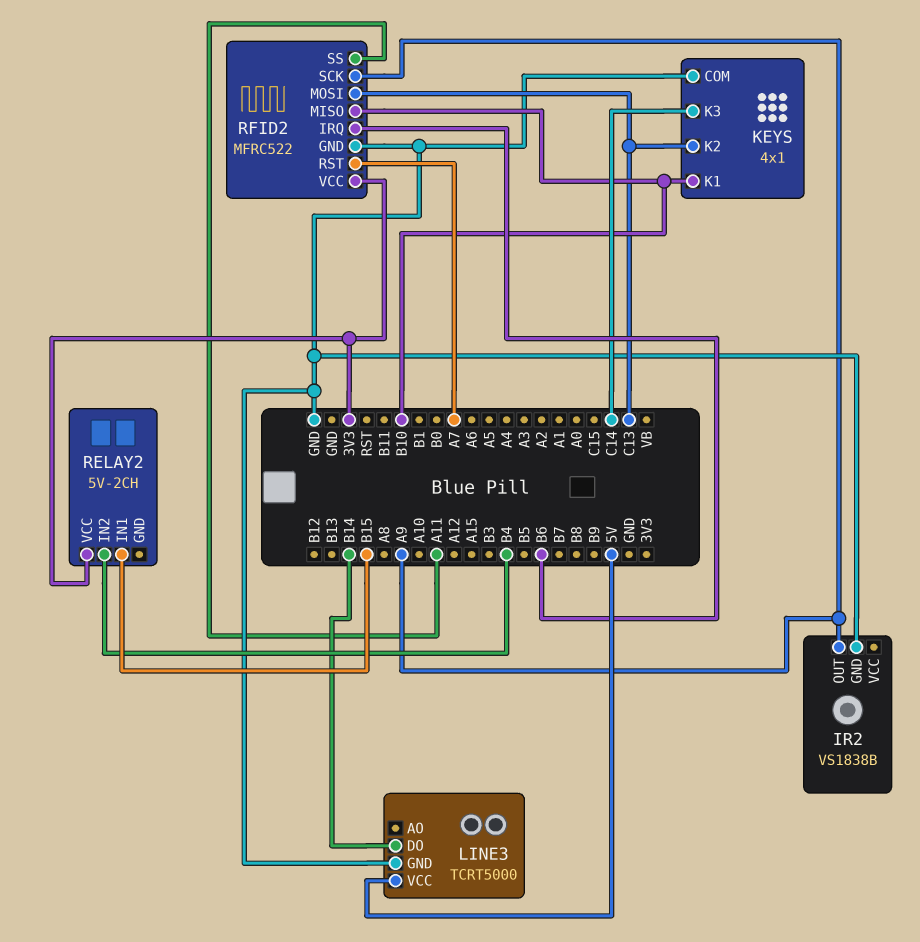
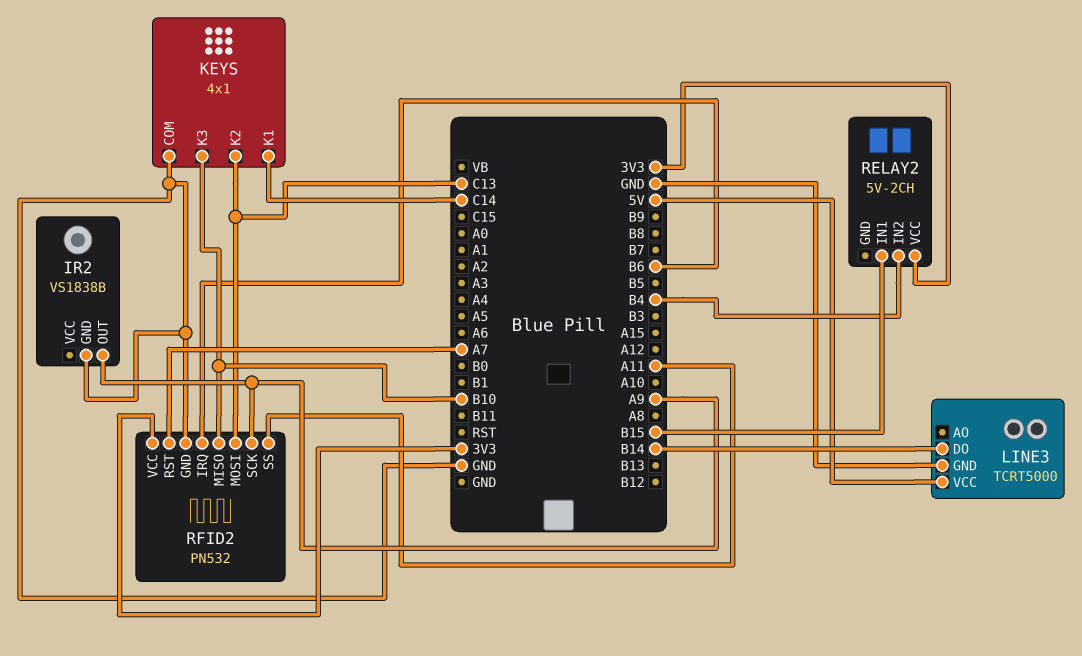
KEYS pin K1: B10 -> C14
KEYS pin K3: C14 -> B10
RFID2: MFRC522 -> PN532

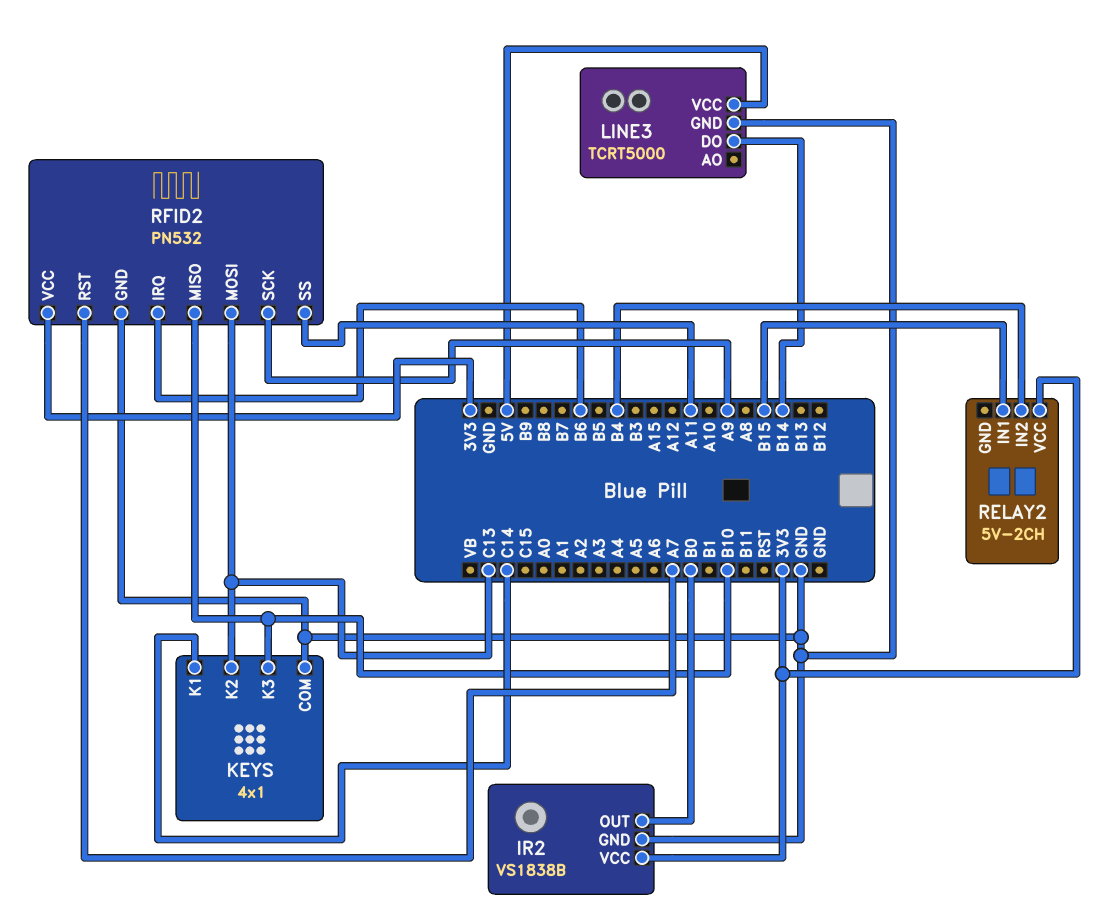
IR2 pin OUT: A9 -> B0
IR2 pin VCC: none -> 3V3

